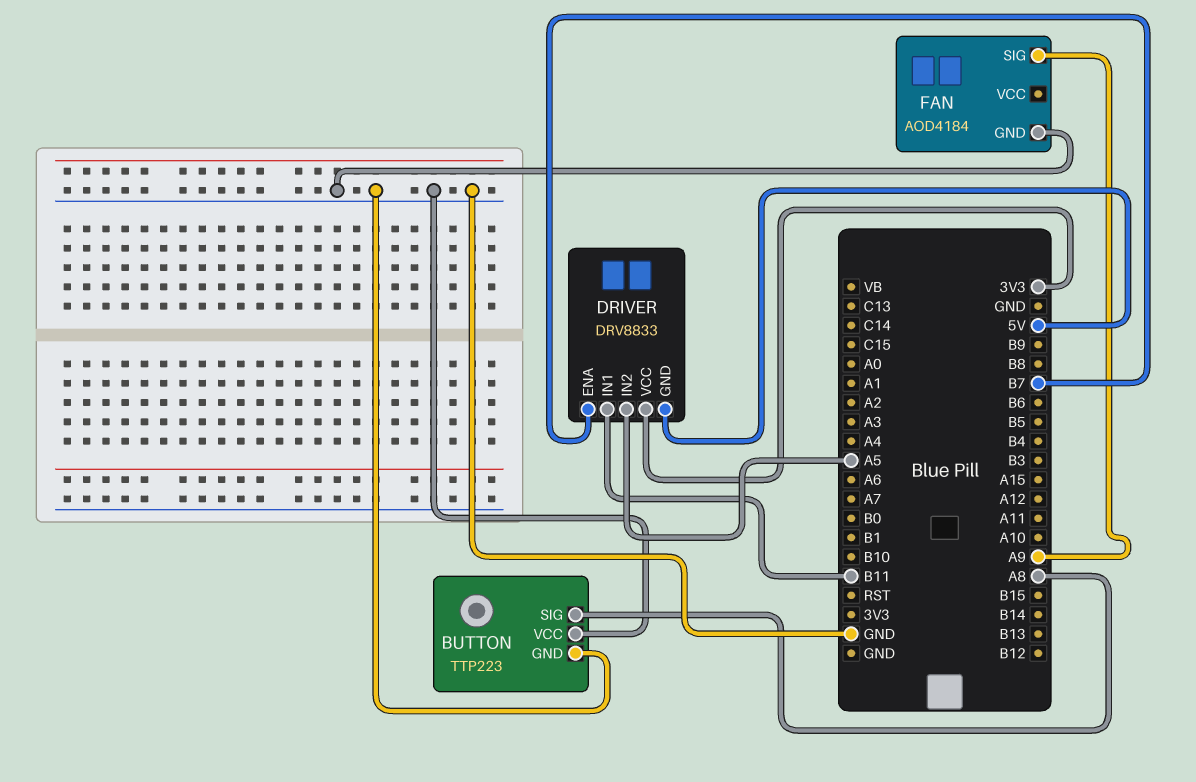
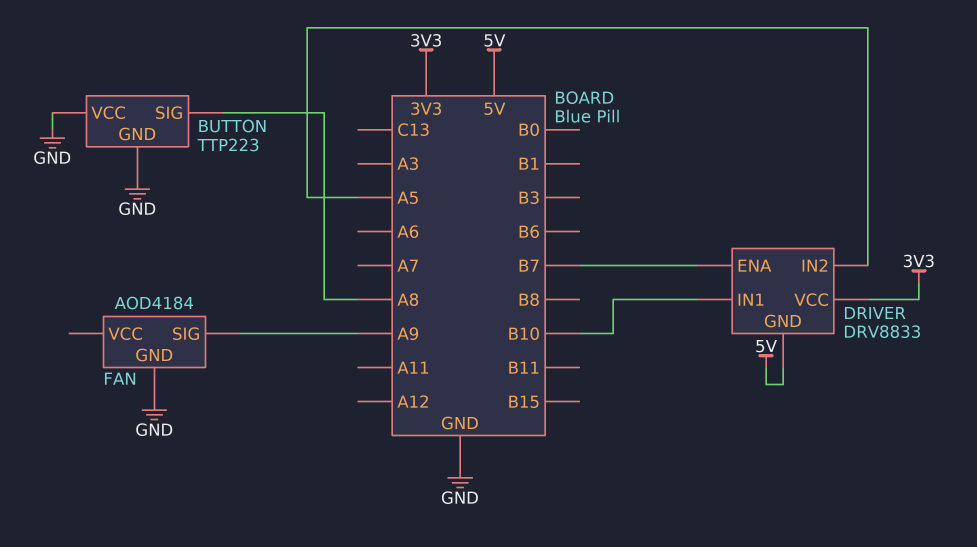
DRIVER pin IN1: B11 -> B10

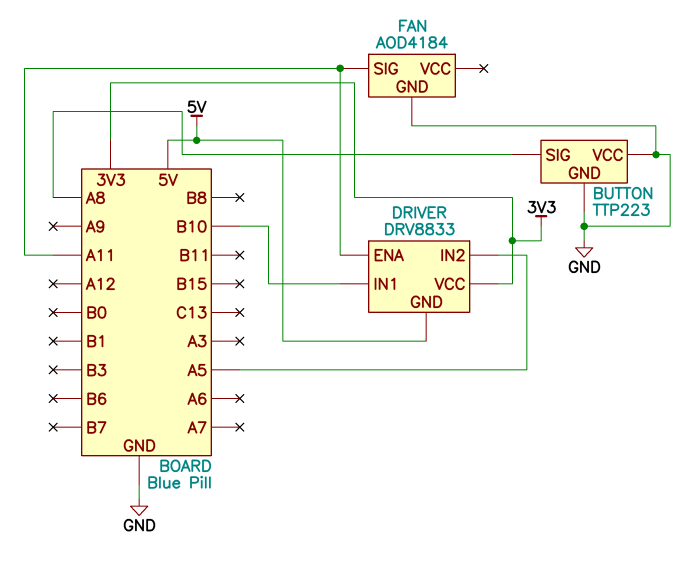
DRIVER pin ENA: B7 -> A11
FAN pin SIG: A9 -> A11

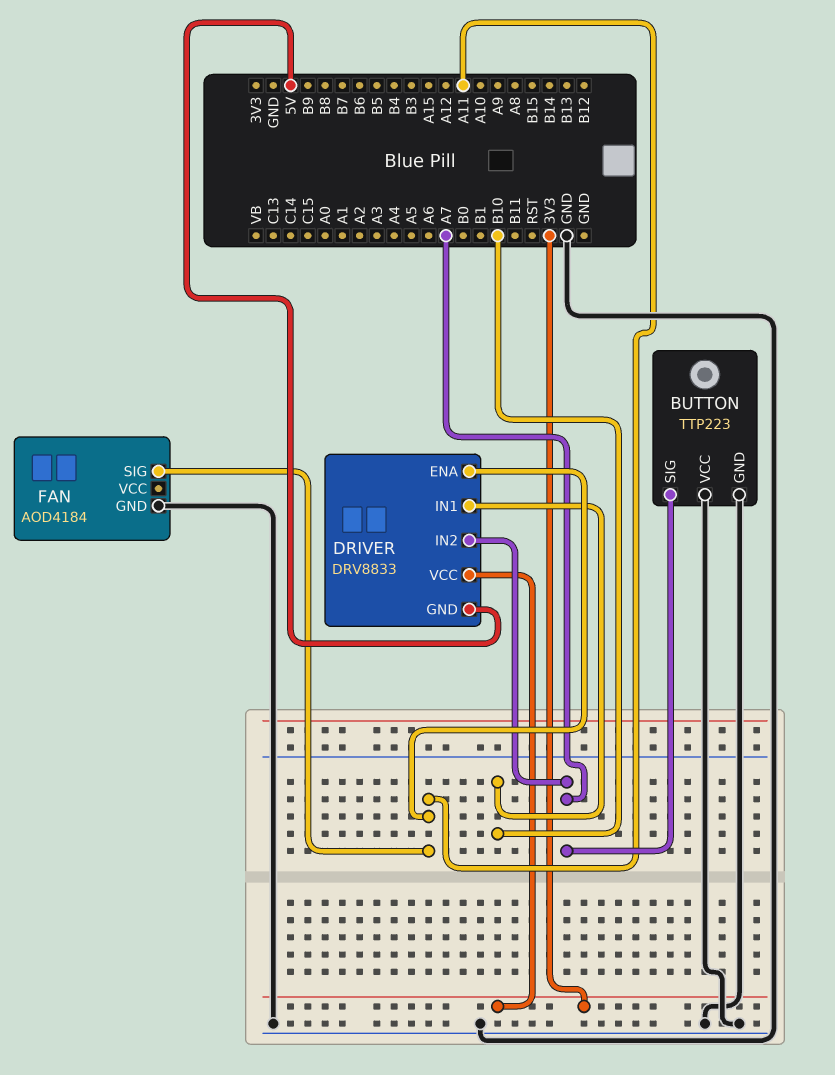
BUTTON pin SIG: A8 -> A7
DRIVER pin IN2: A5 -> A7

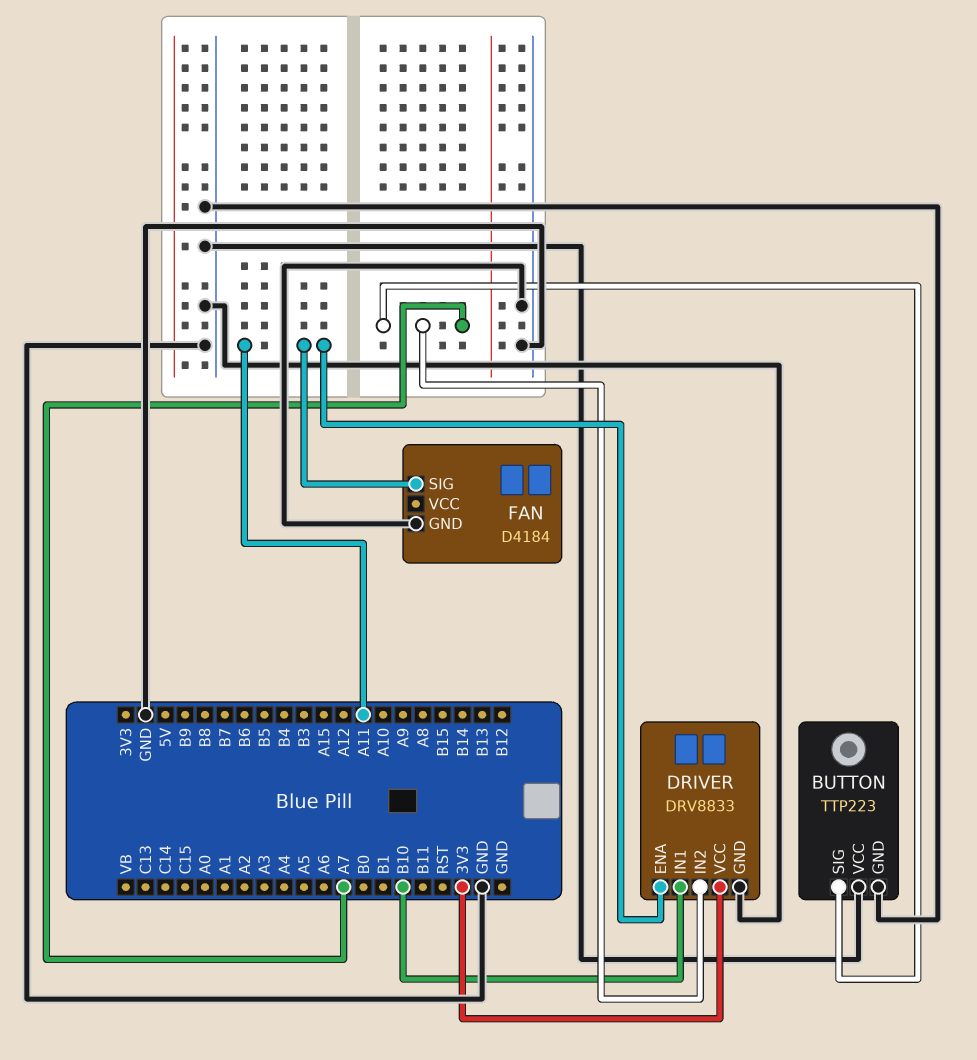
DRIVER pin GND: 5V -> GND
FAN: AOD4184 -> D4184

